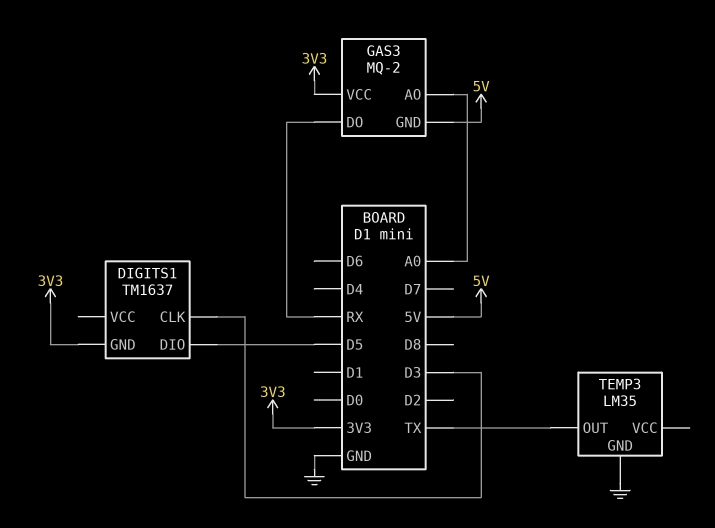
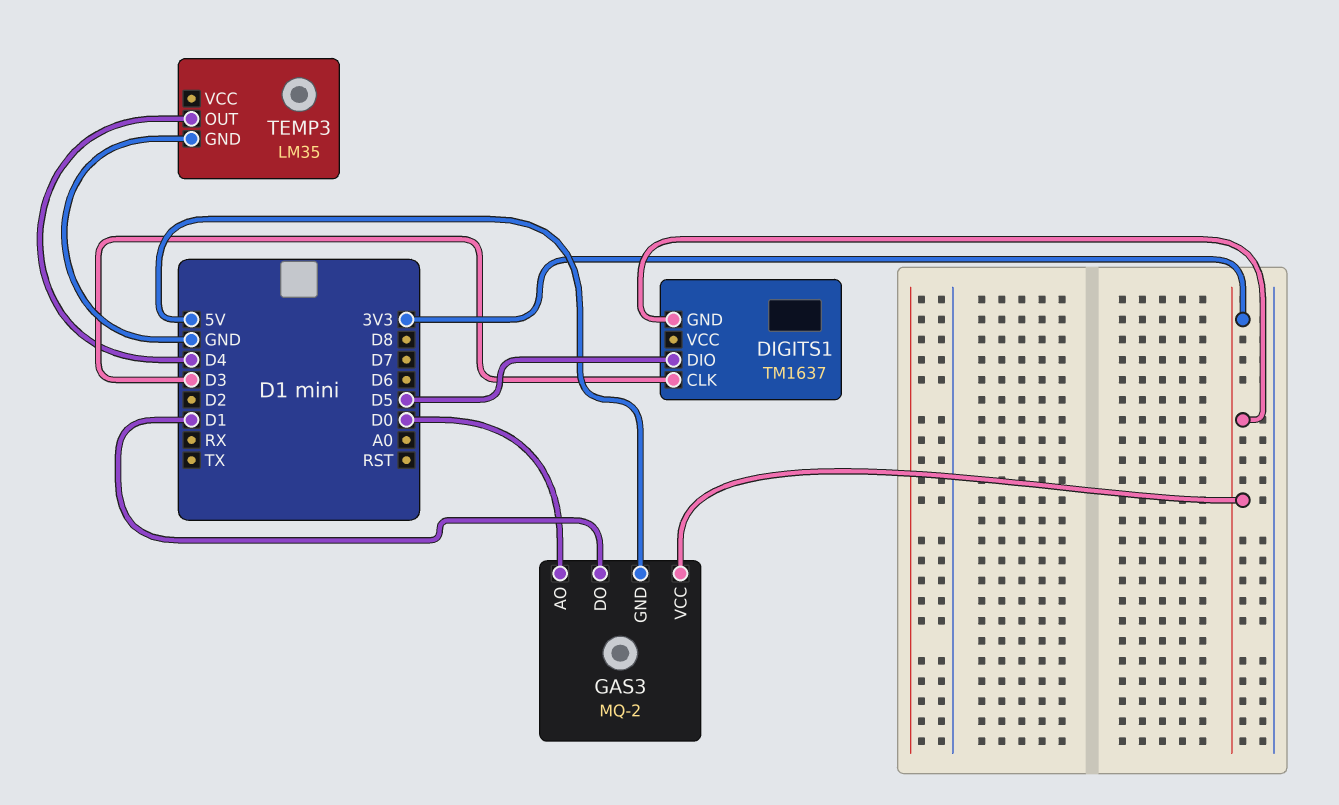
GAS3 pin AO: A0 -> D0
GAS3 pin DO: RX -> D1
TEMP3 pin OUT: TX -> D4

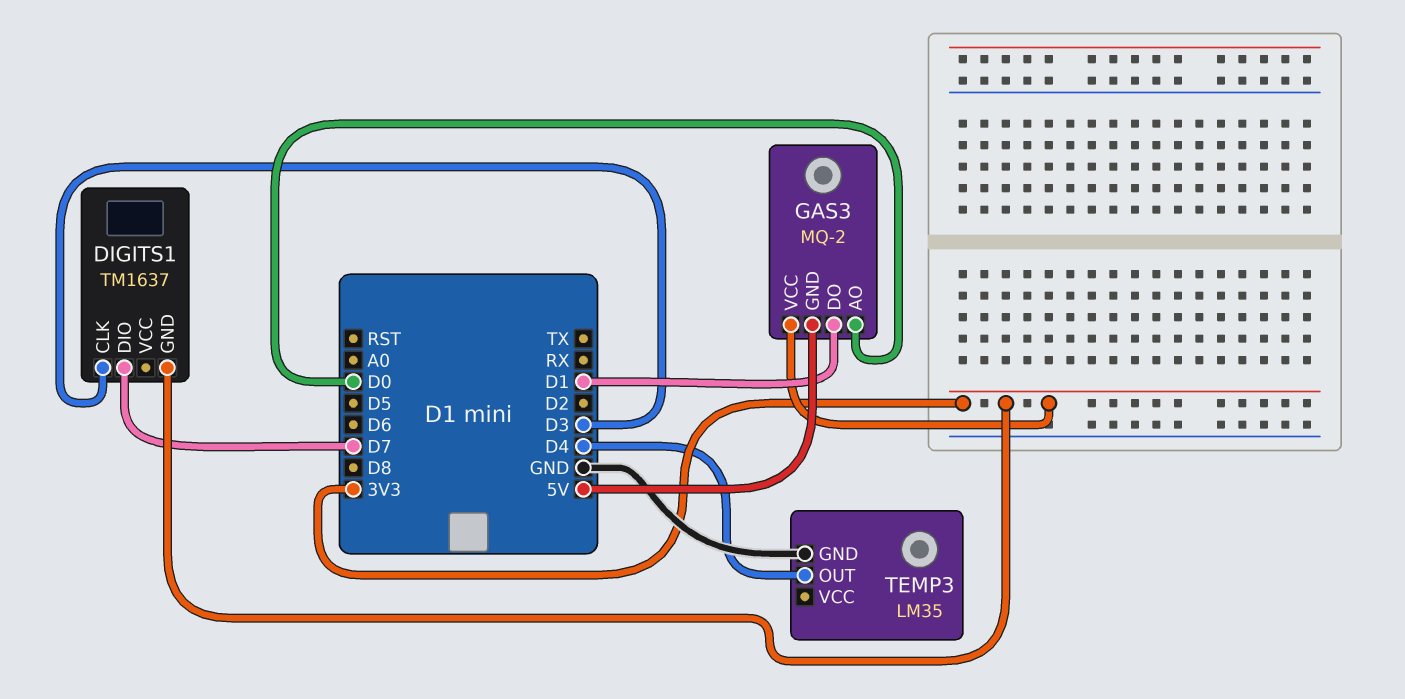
DIGITS1 pin DIO: D5 -> D7

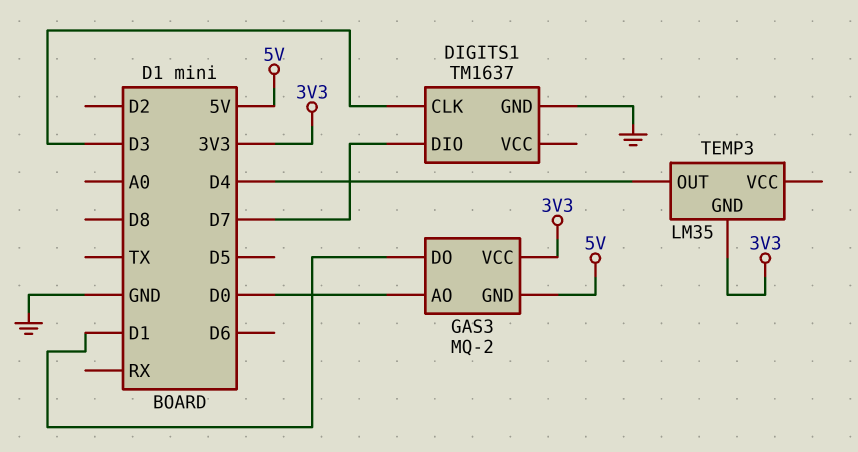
DIGITS1 pin GND: 3V3 -> GND
TEMP3 pin GND: GND -> 3V3

